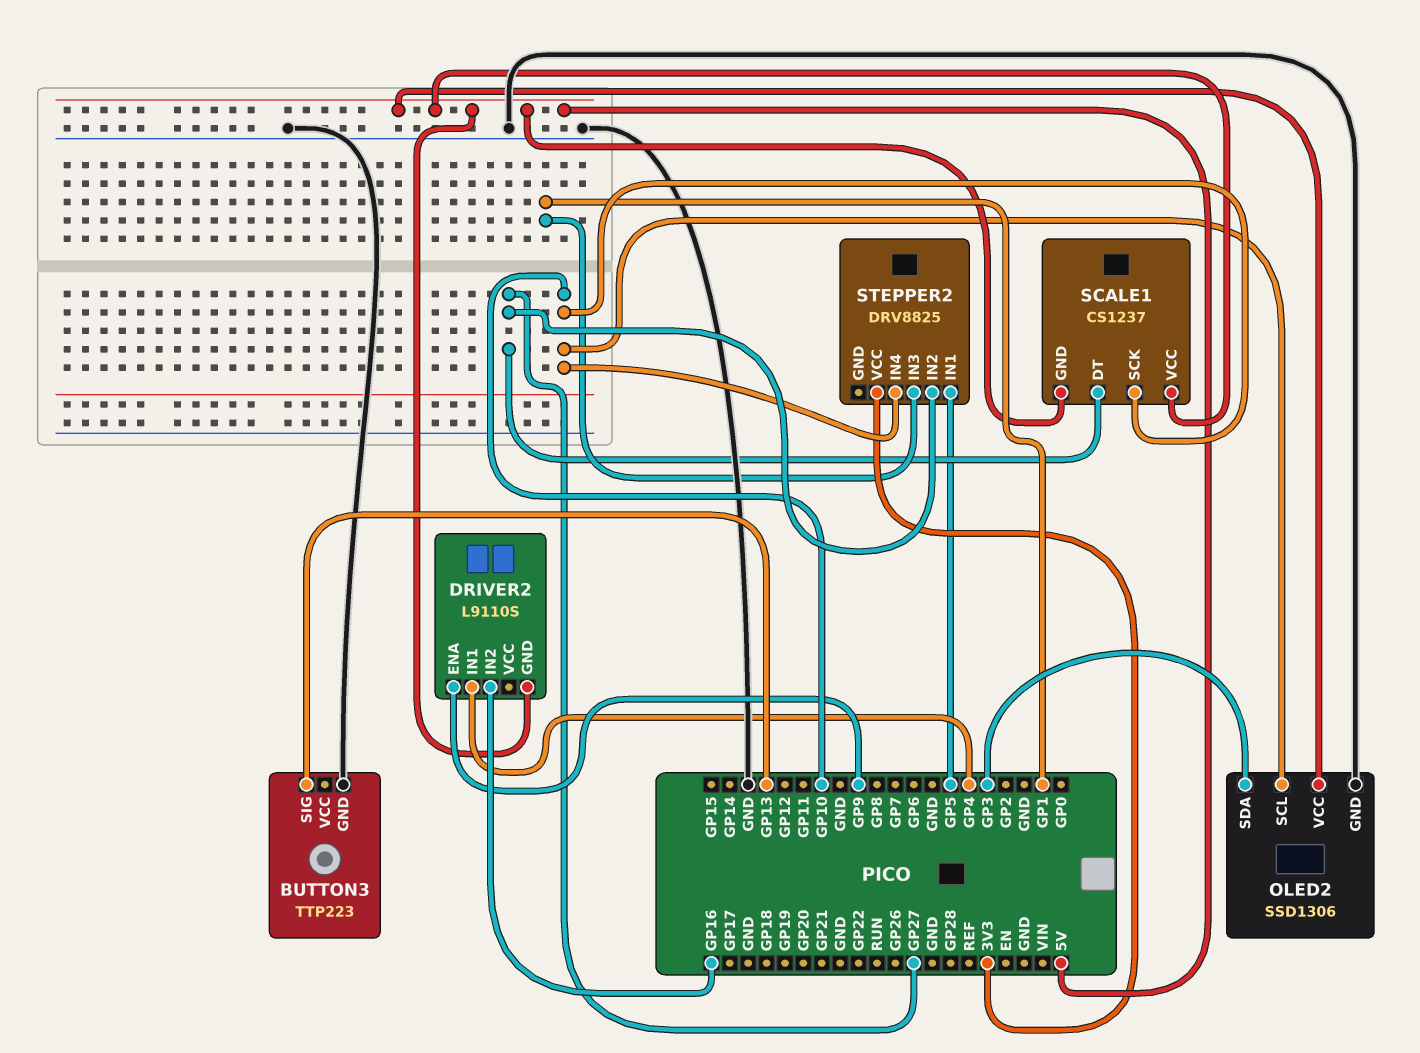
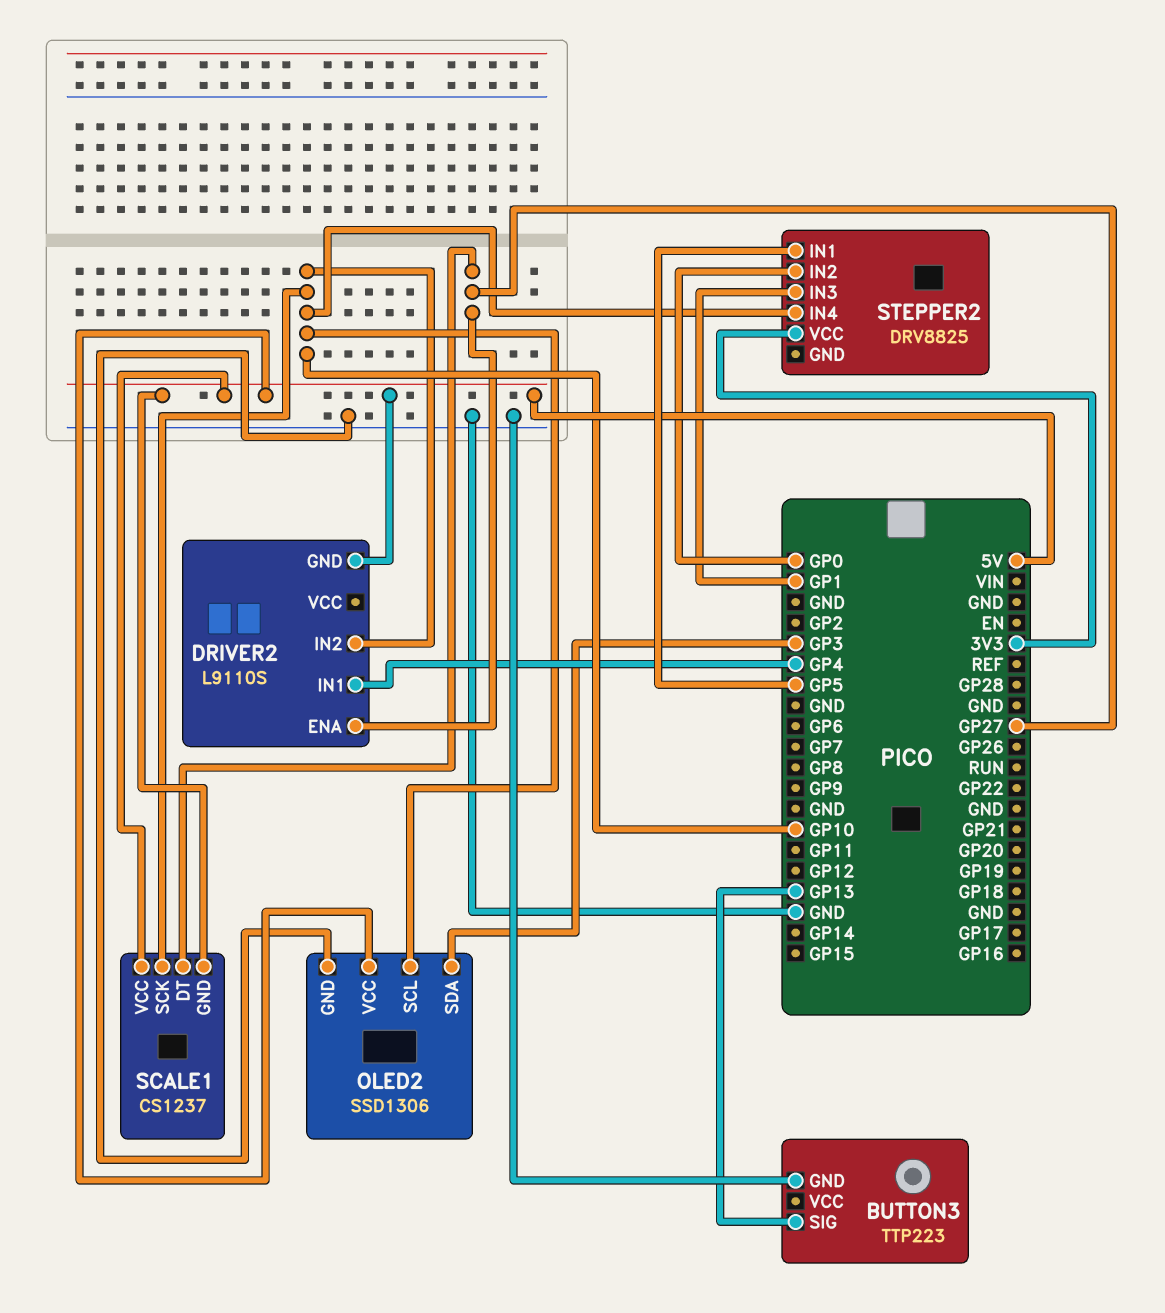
DRIVER2 pin ENA: GP9 -> GP27
DRIVER2 pin IN2: GP16 -> GP10
STEPPER2 pin IN2: GP27 -> GP0

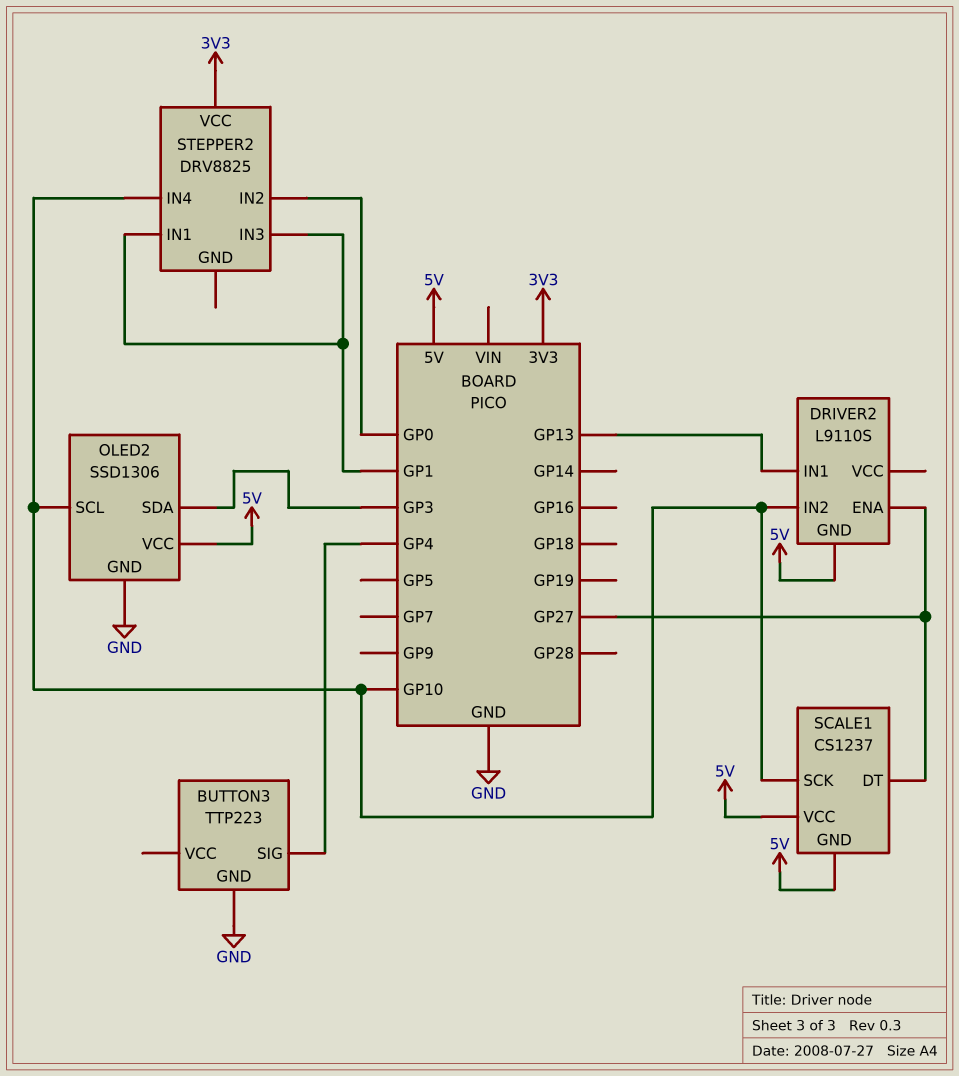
BUTTON3 pin SIG: GP13 -> GP4
DRIVER2 pin IN1: GP4 -> GP13
STEPPER2 pin IN1: GP5 -> GP1

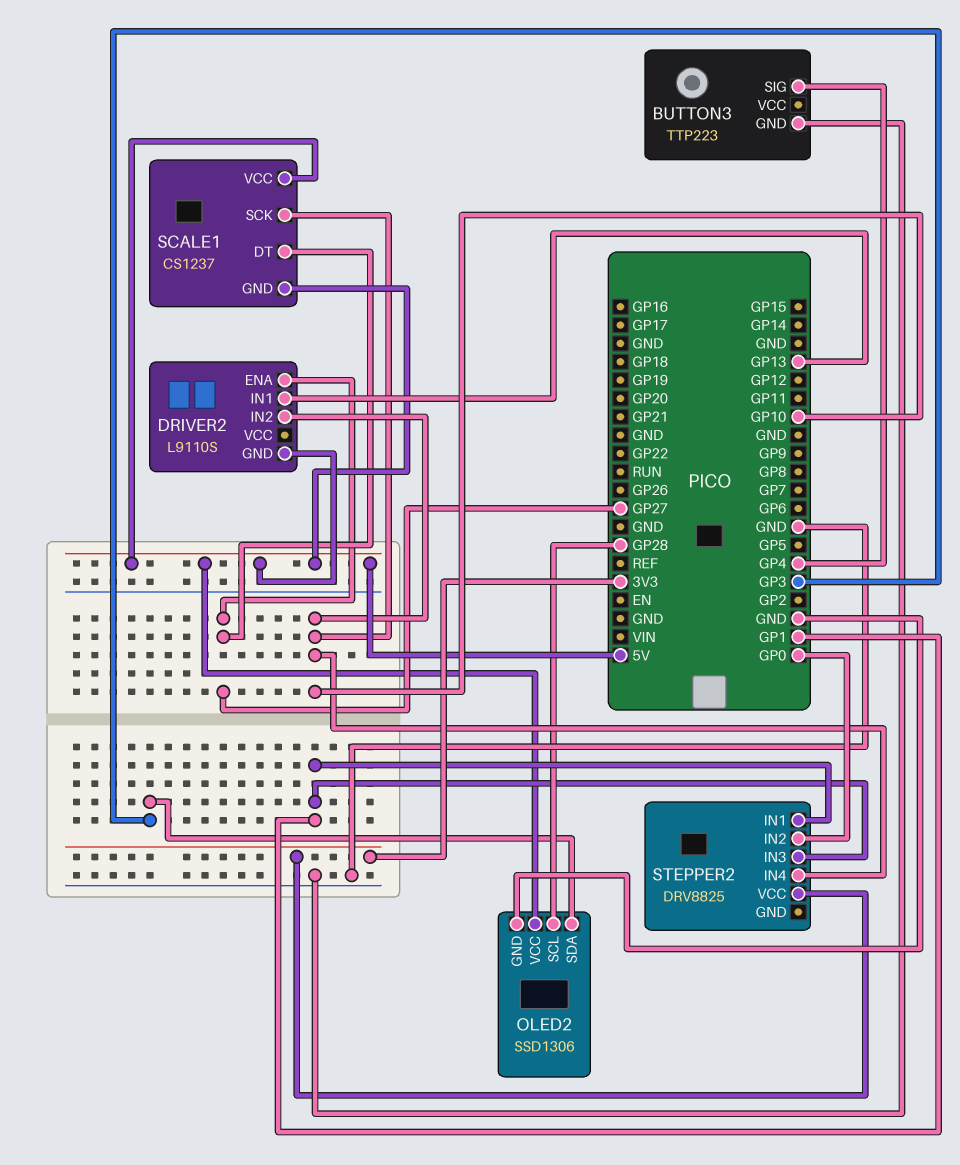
OLED2 pin SCL: GP10 -> GP28

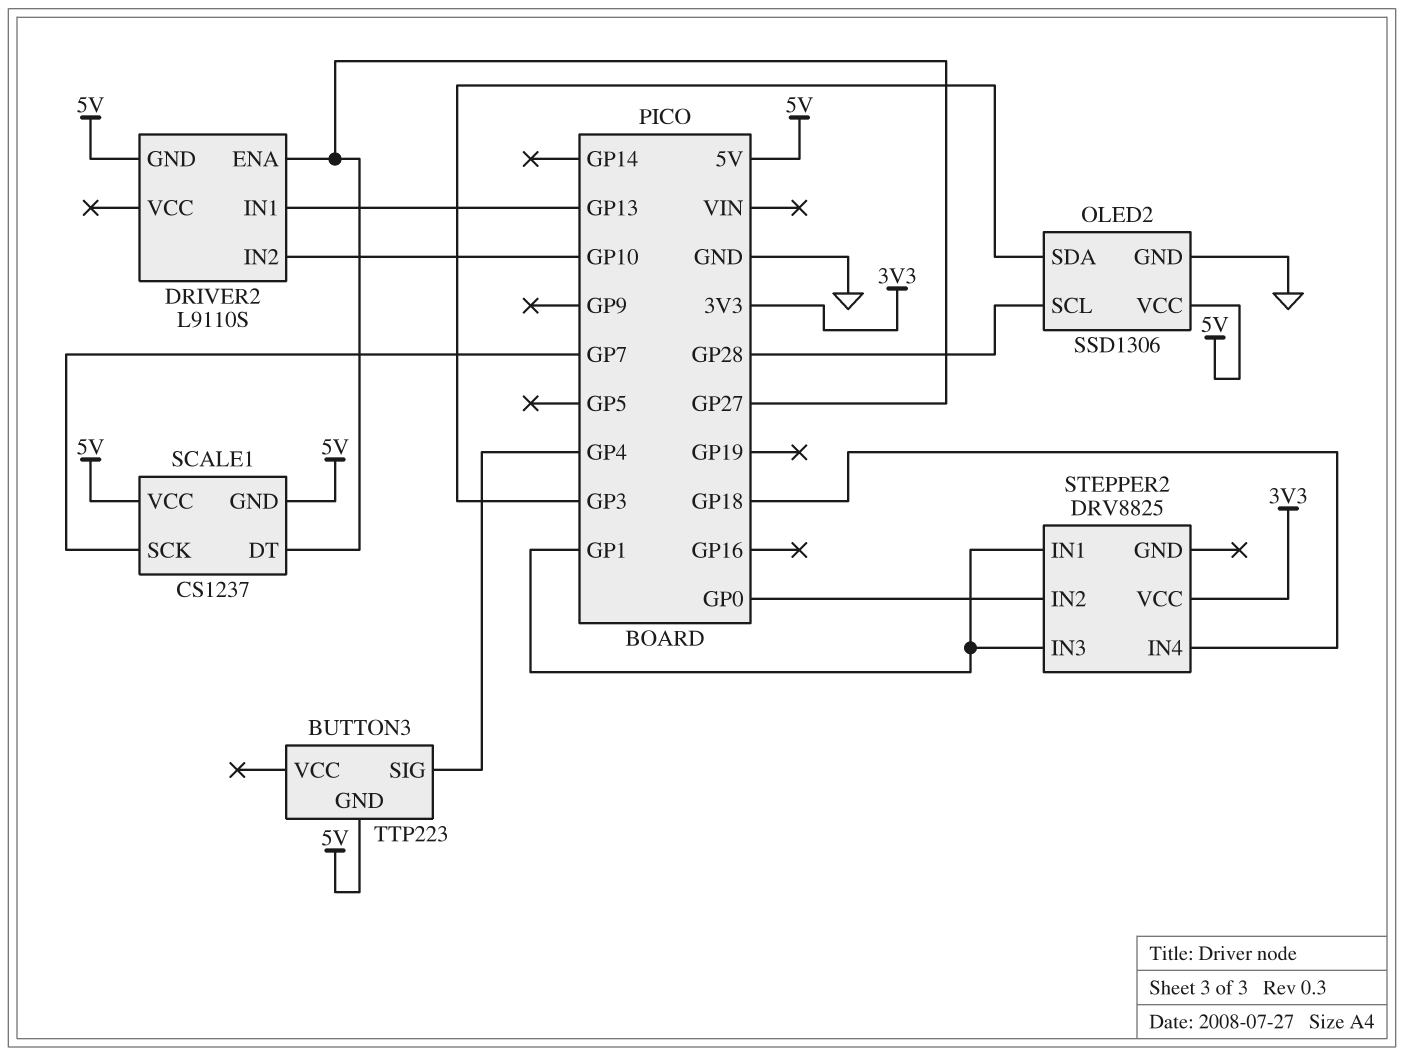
BUTTON3 pin GND: GND -> 5V
SCALE1 pin SCK: GP10 -> GP7
STEPPER2 pin IN4: GP10 -> GP18

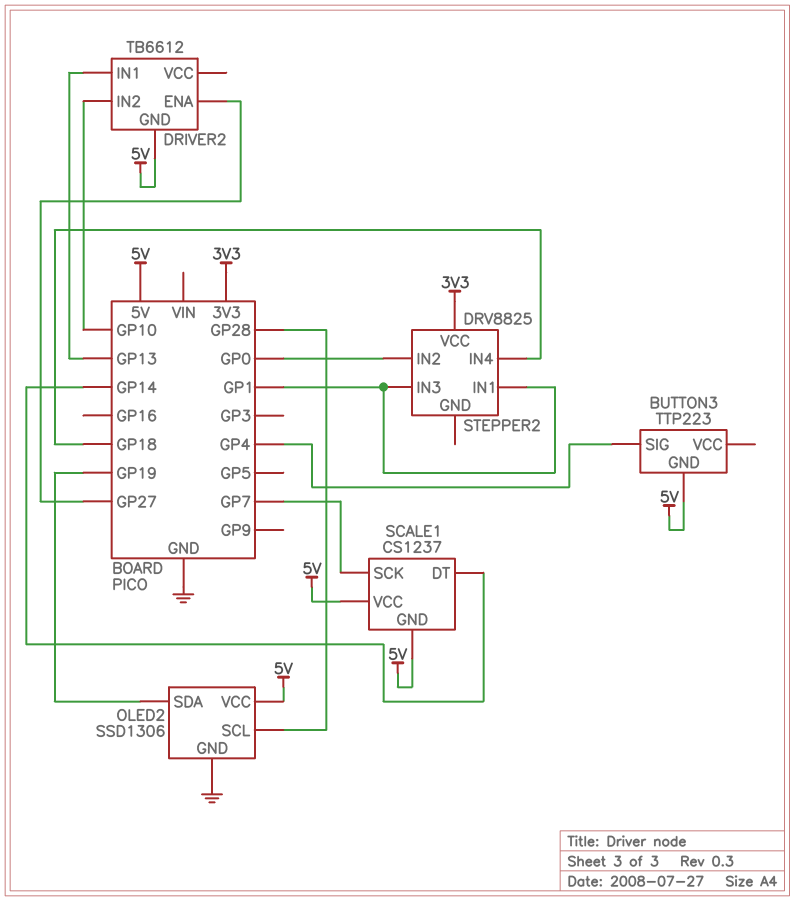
DRIVER2: L9110S -> TB6612
OLED2 pin SDA: GP3 -> GP19
SCALE1 pin DT: GP27 -> GP14

